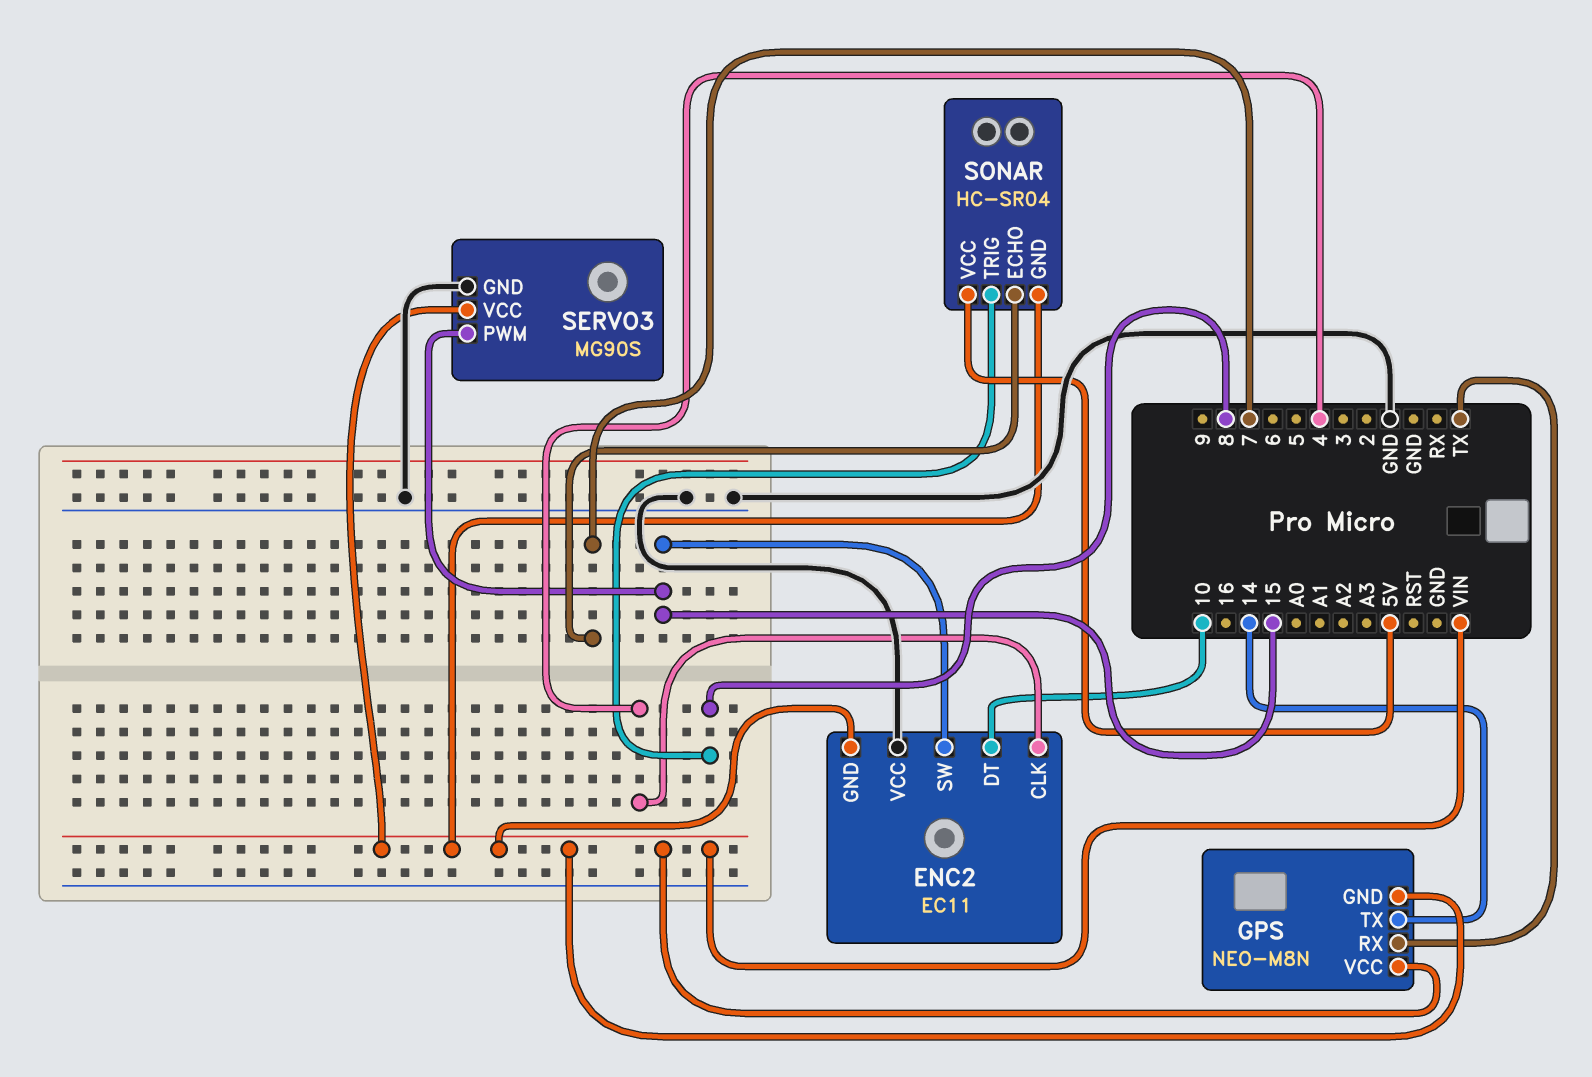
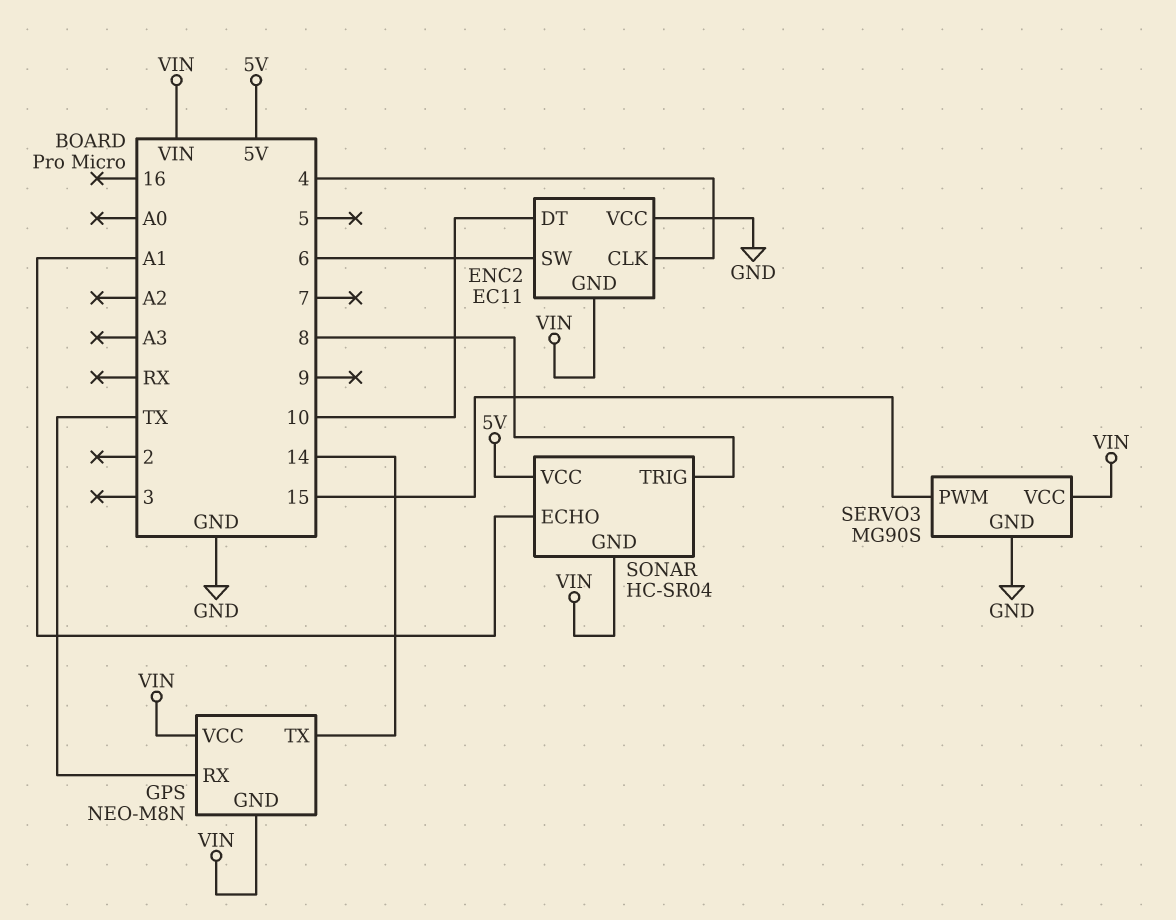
ENC2 pin SW: 15 -> 6
SONAR pin ECHO: 7 -> A1

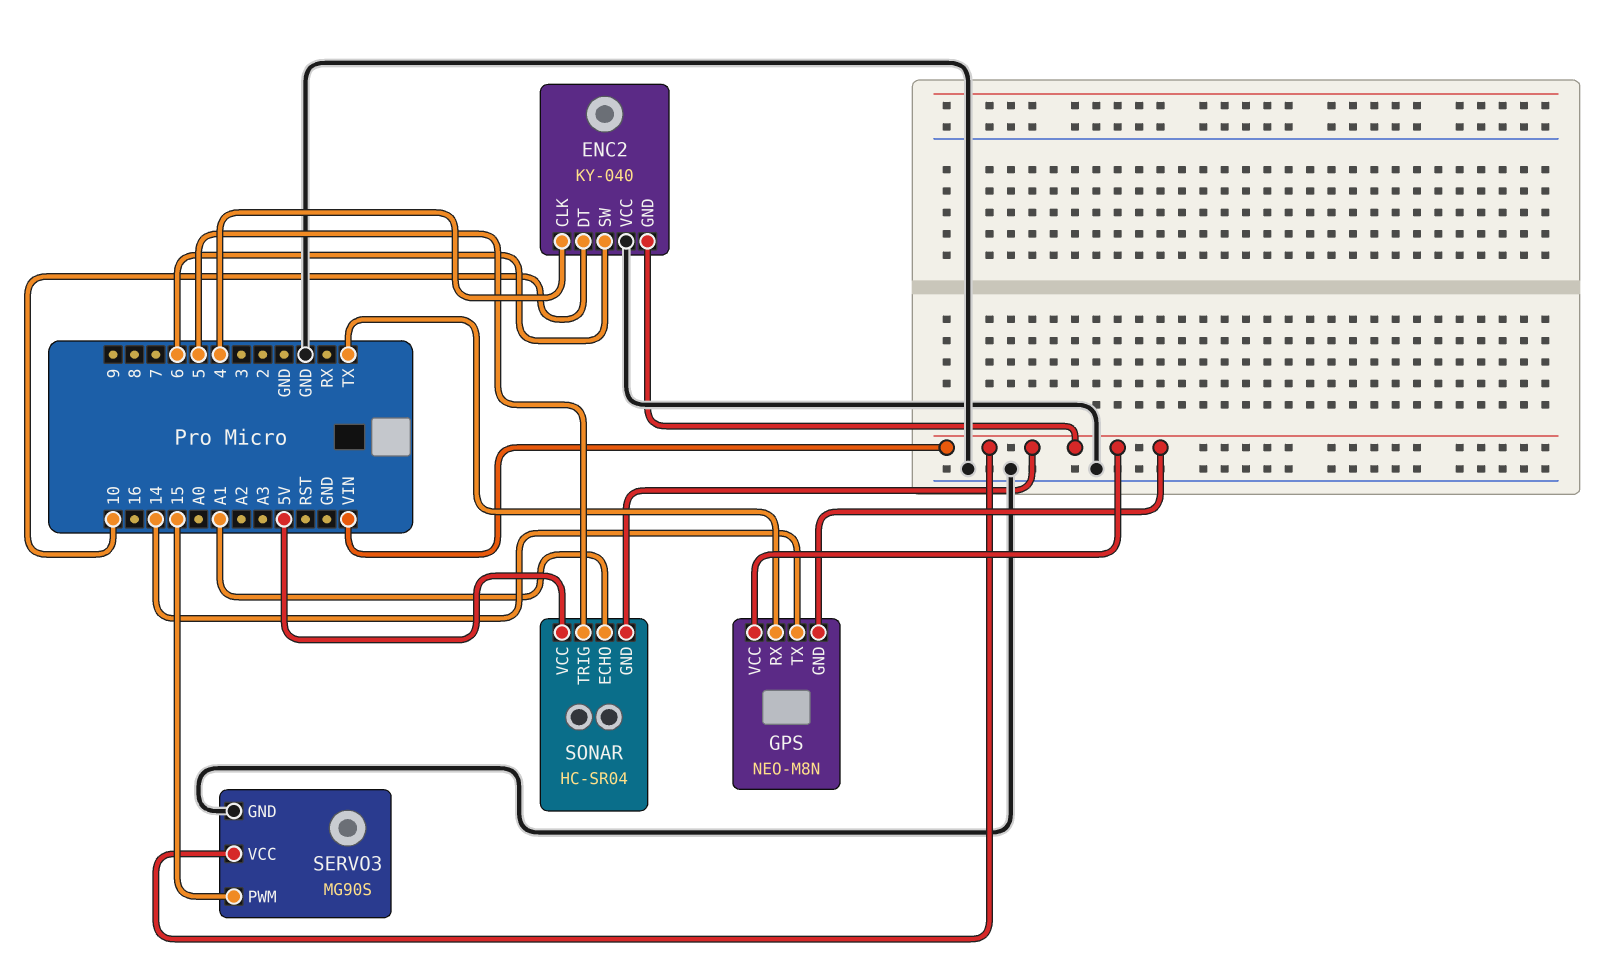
ENC2: EC11 -> KY-040
SONAR pin TRIG: 8 -> 5

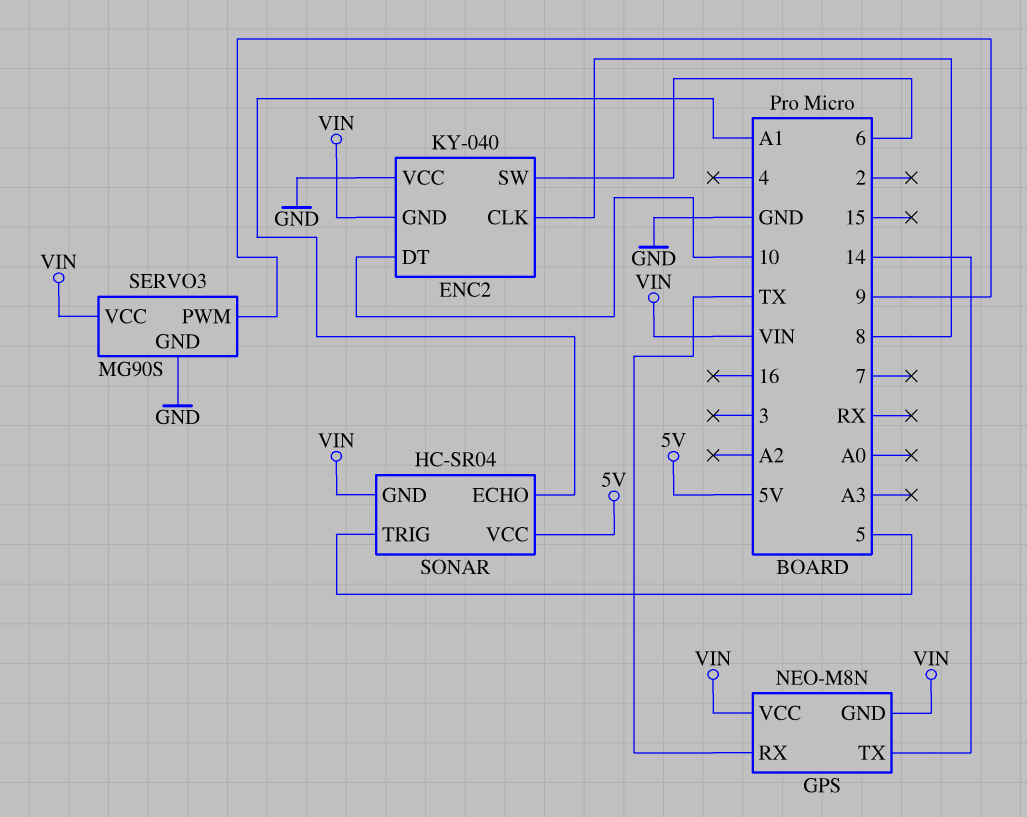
ENC2 pin CLK: 4 -> 8
SERVO3 pin PWM: 15 -> 9

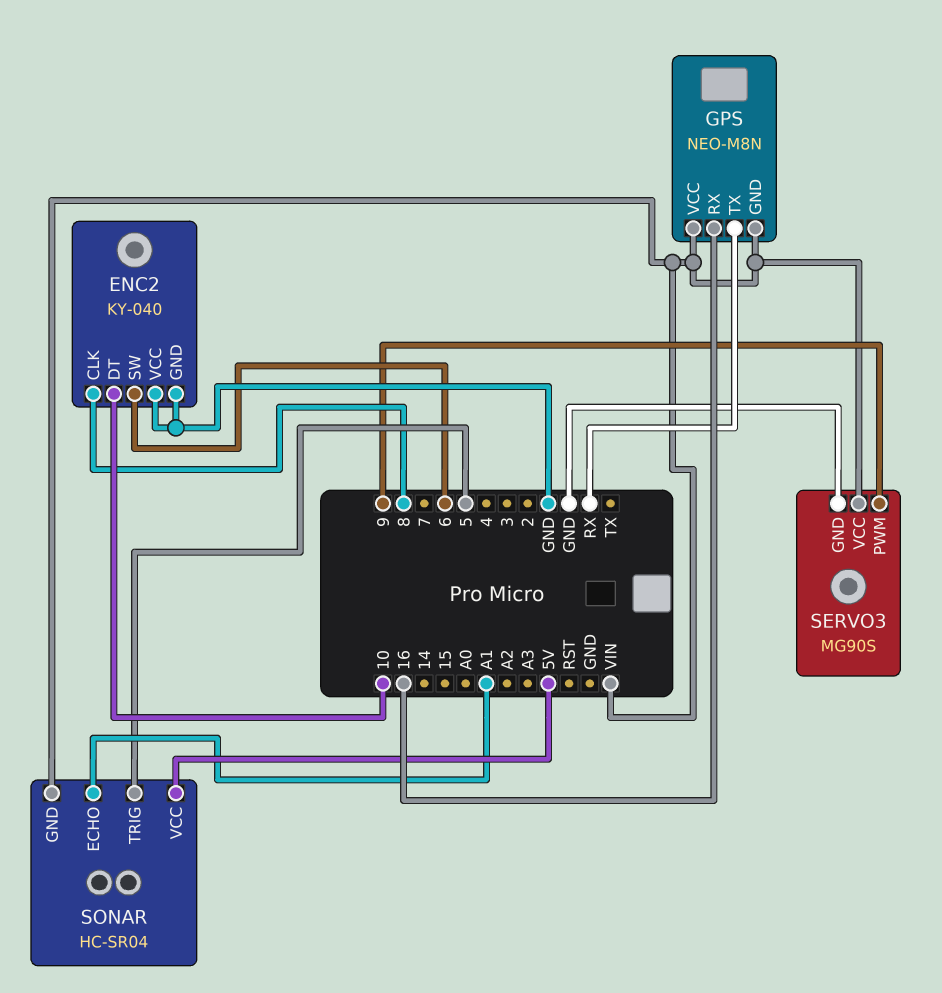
ENC2 pin GND: VIN -> GND
GPS pin RX: TX -> 16
GPS pin TX: 14 -> RX

